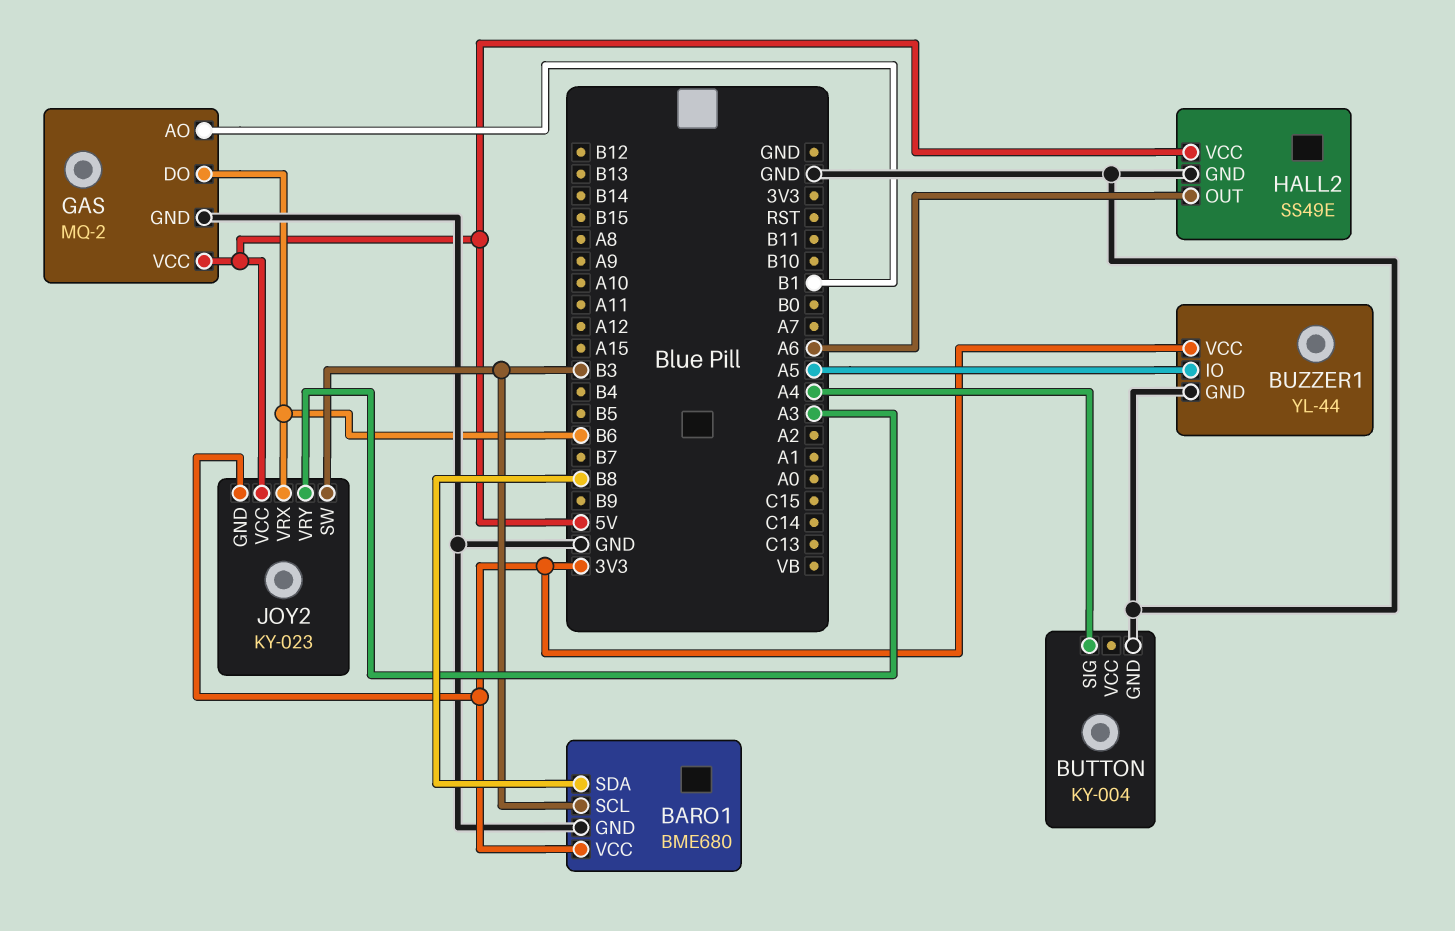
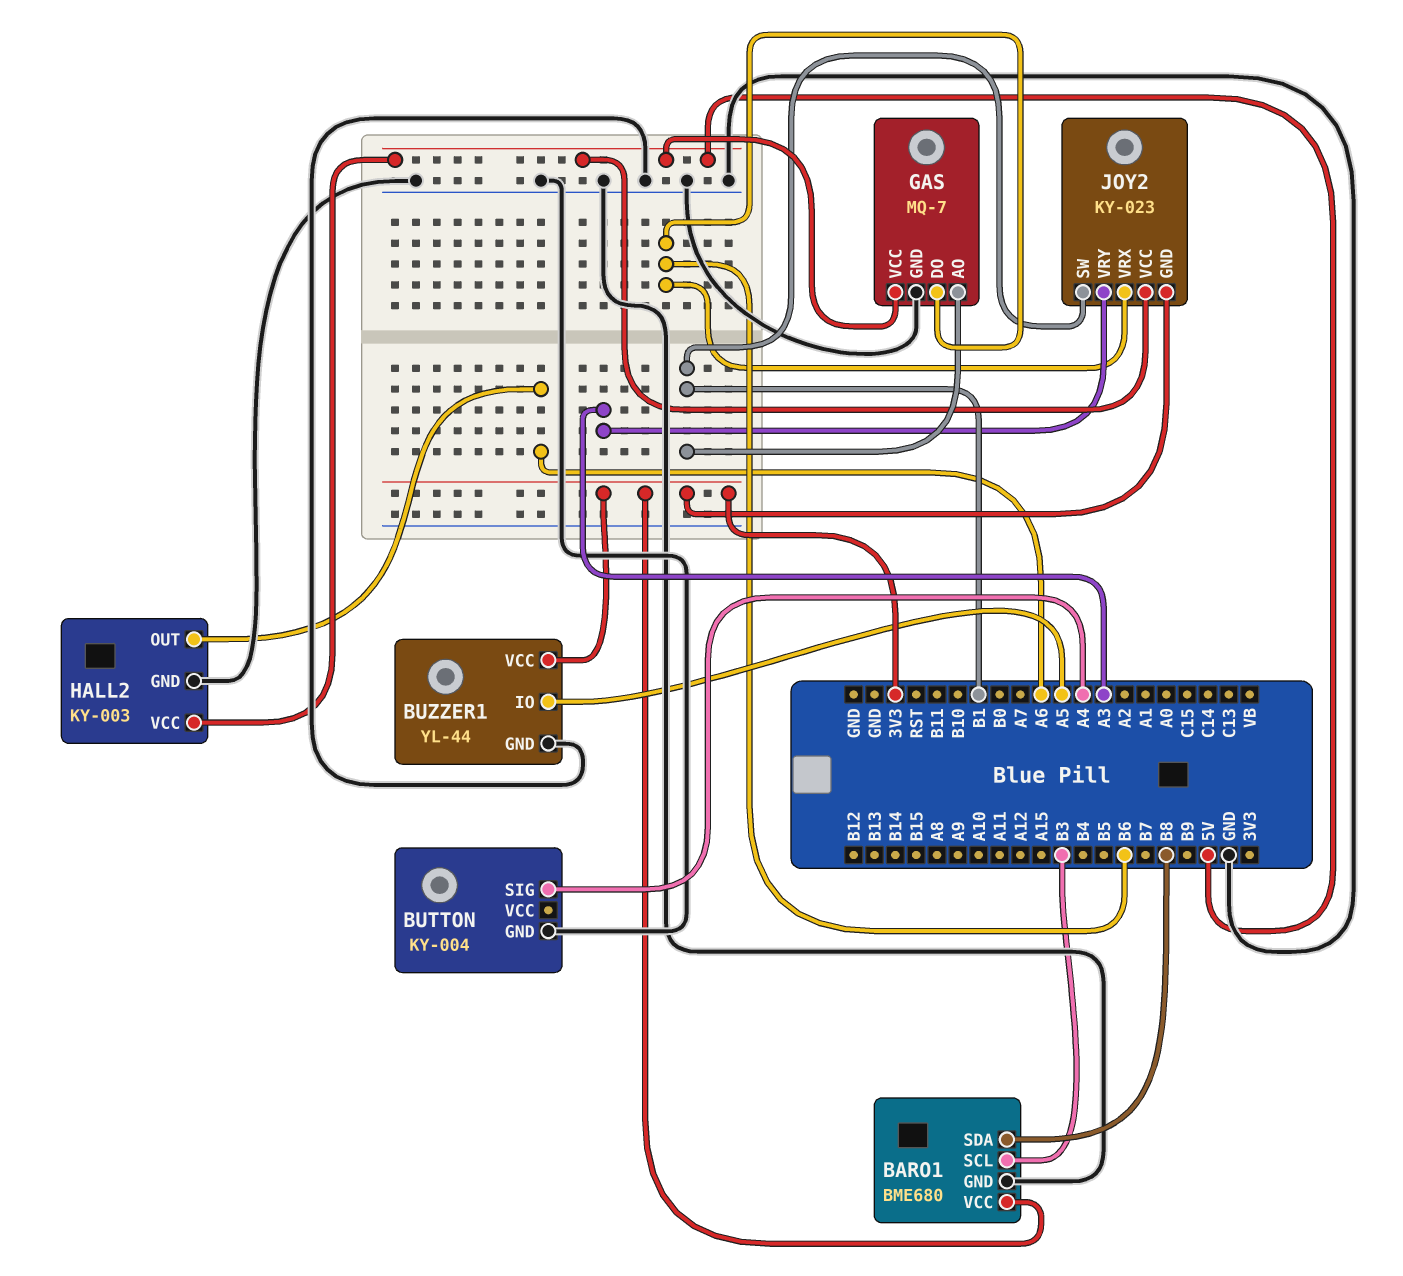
GAS: MQ-2 -> MQ-7
HALL2: SS49E -> KY-003
JOY2 pin SW: B3 -> B1

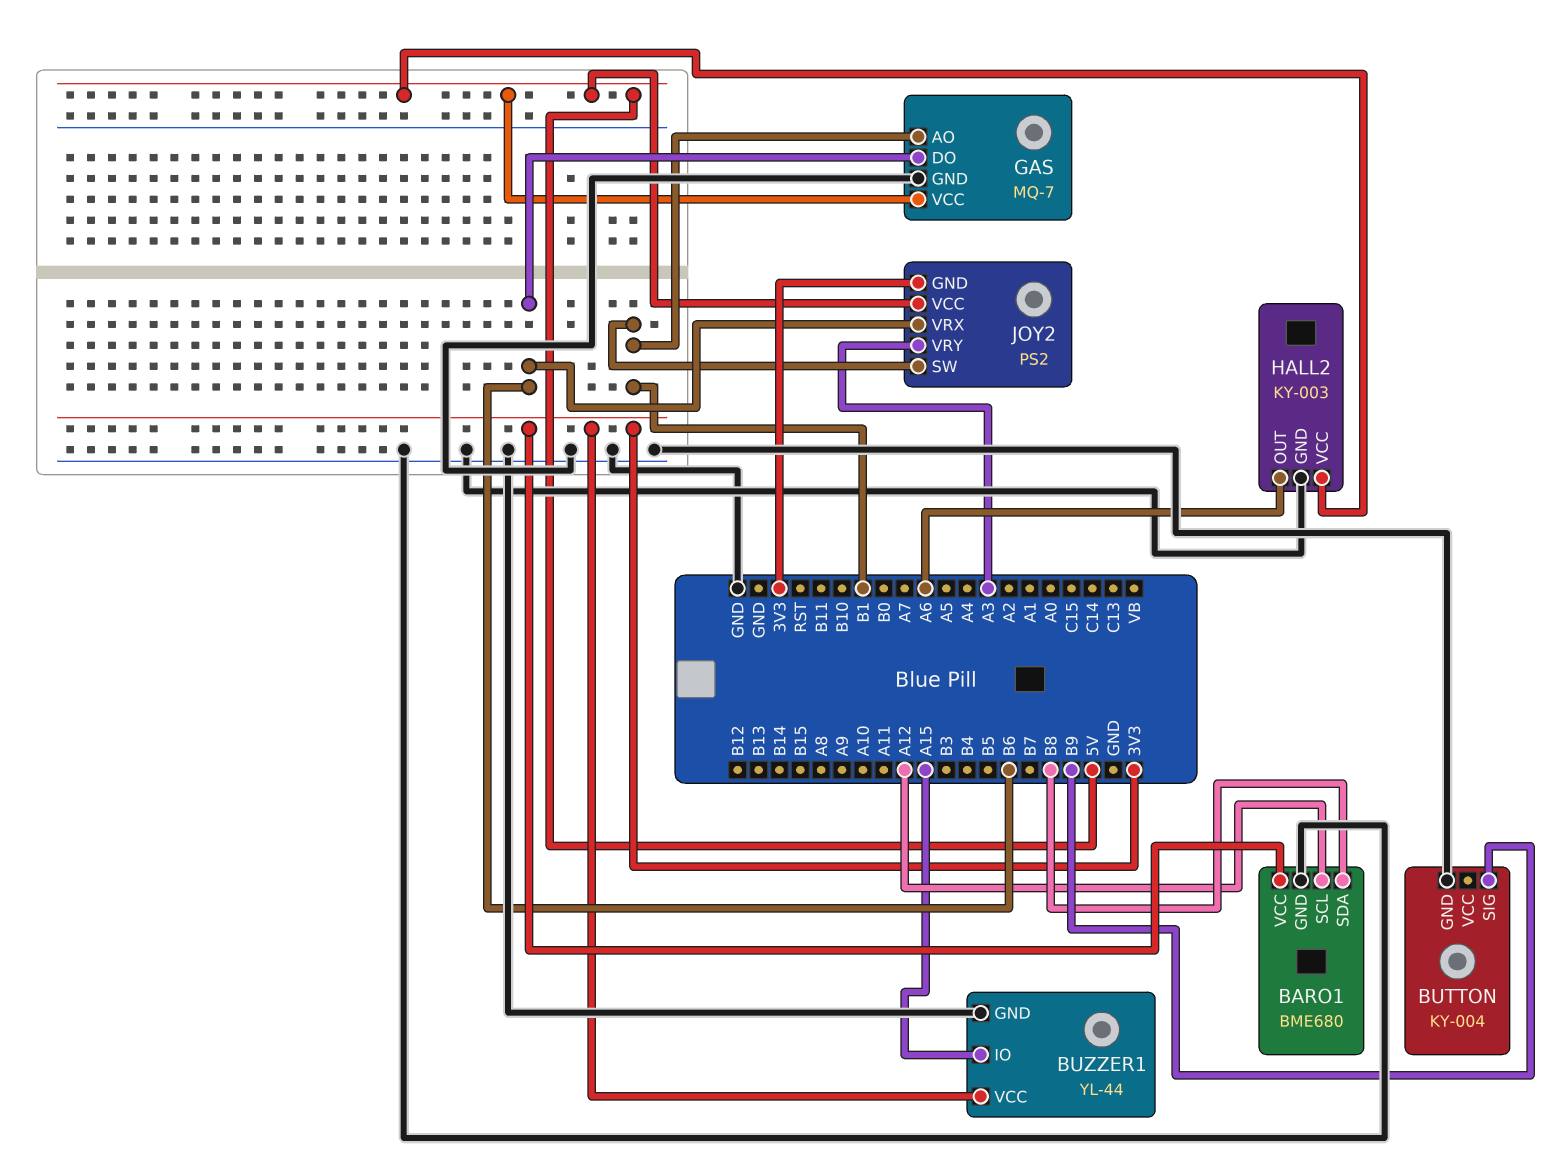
BARO1 pin SCL: B3 -> A12
BUTTON pin SIG: A4 -> B9
BUZZER1 pin IO: A5 -> A15
JOY2: KY-023 -> PS2

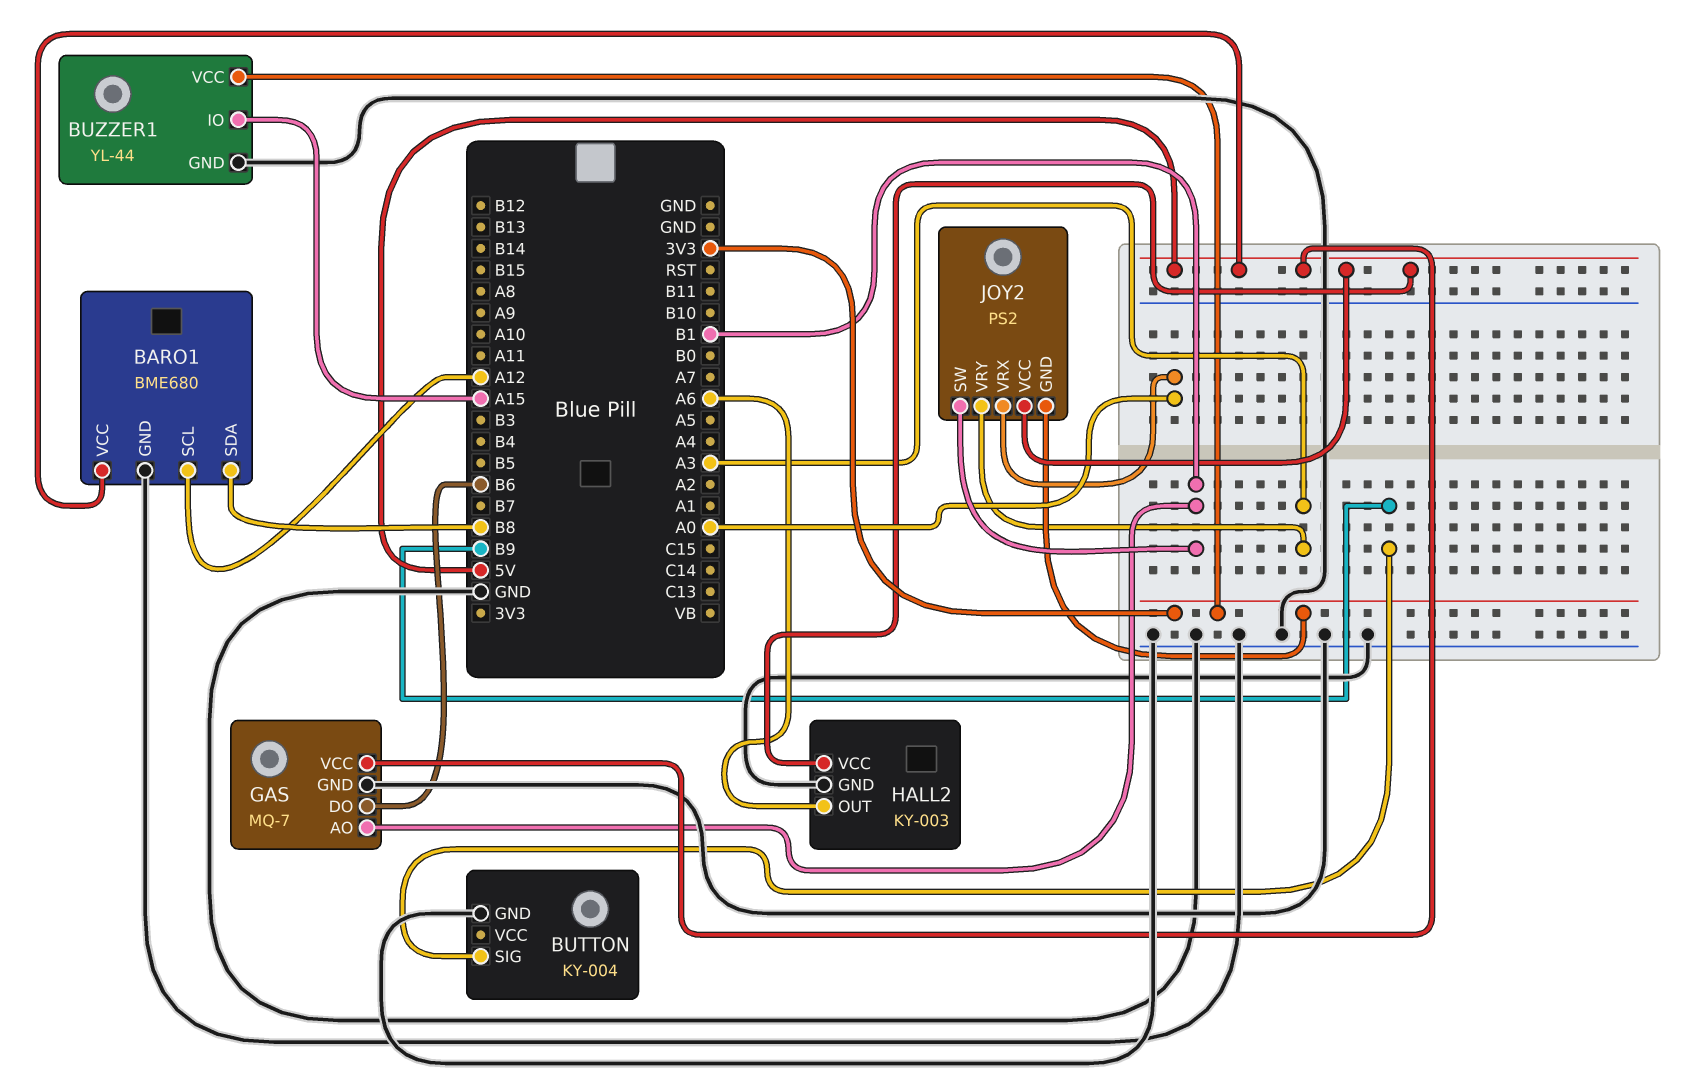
BARO1 pin VCC: 3V3 -> 5V
JOY2 pin VRX: B6 -> A0

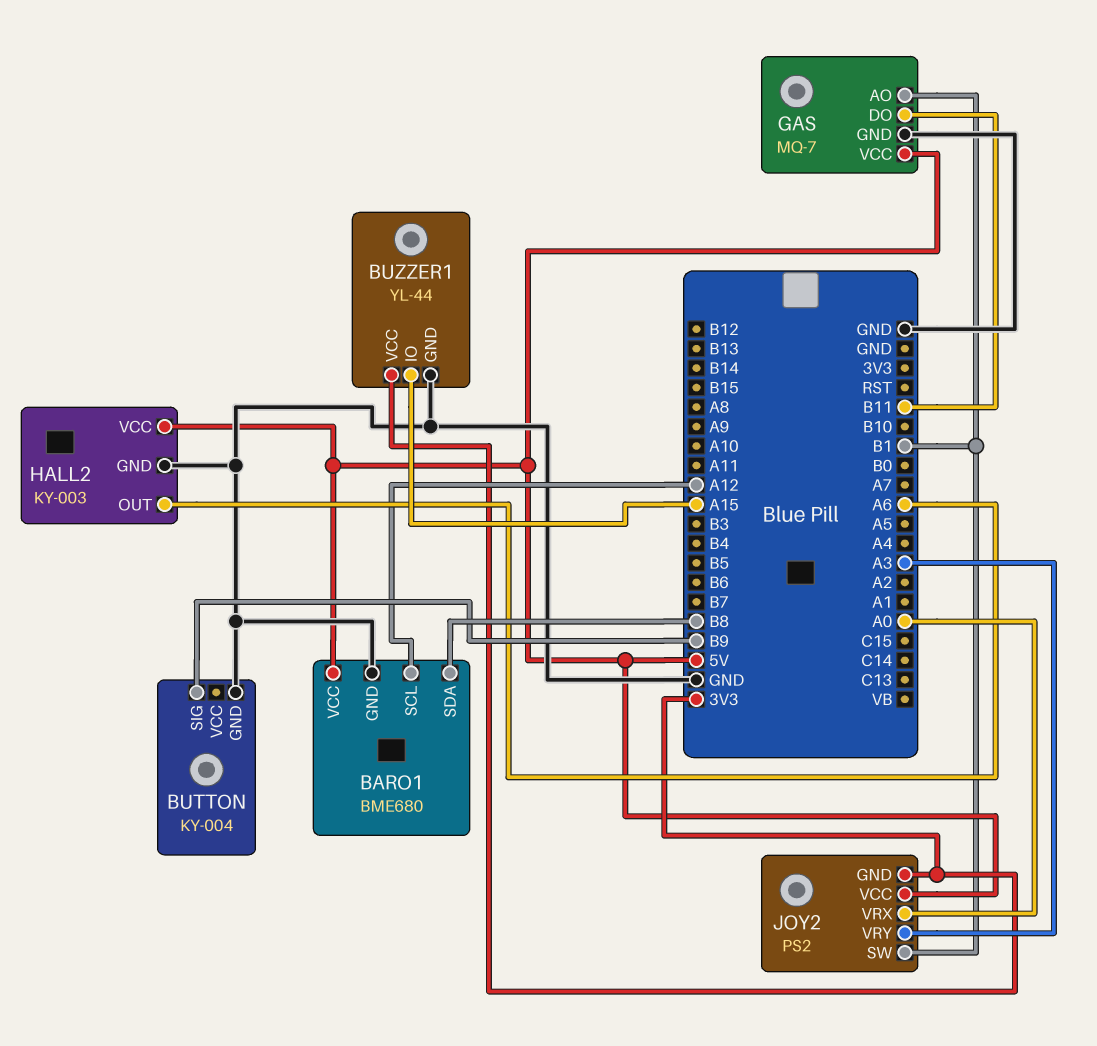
GAS pin DO: B6 -> B11

